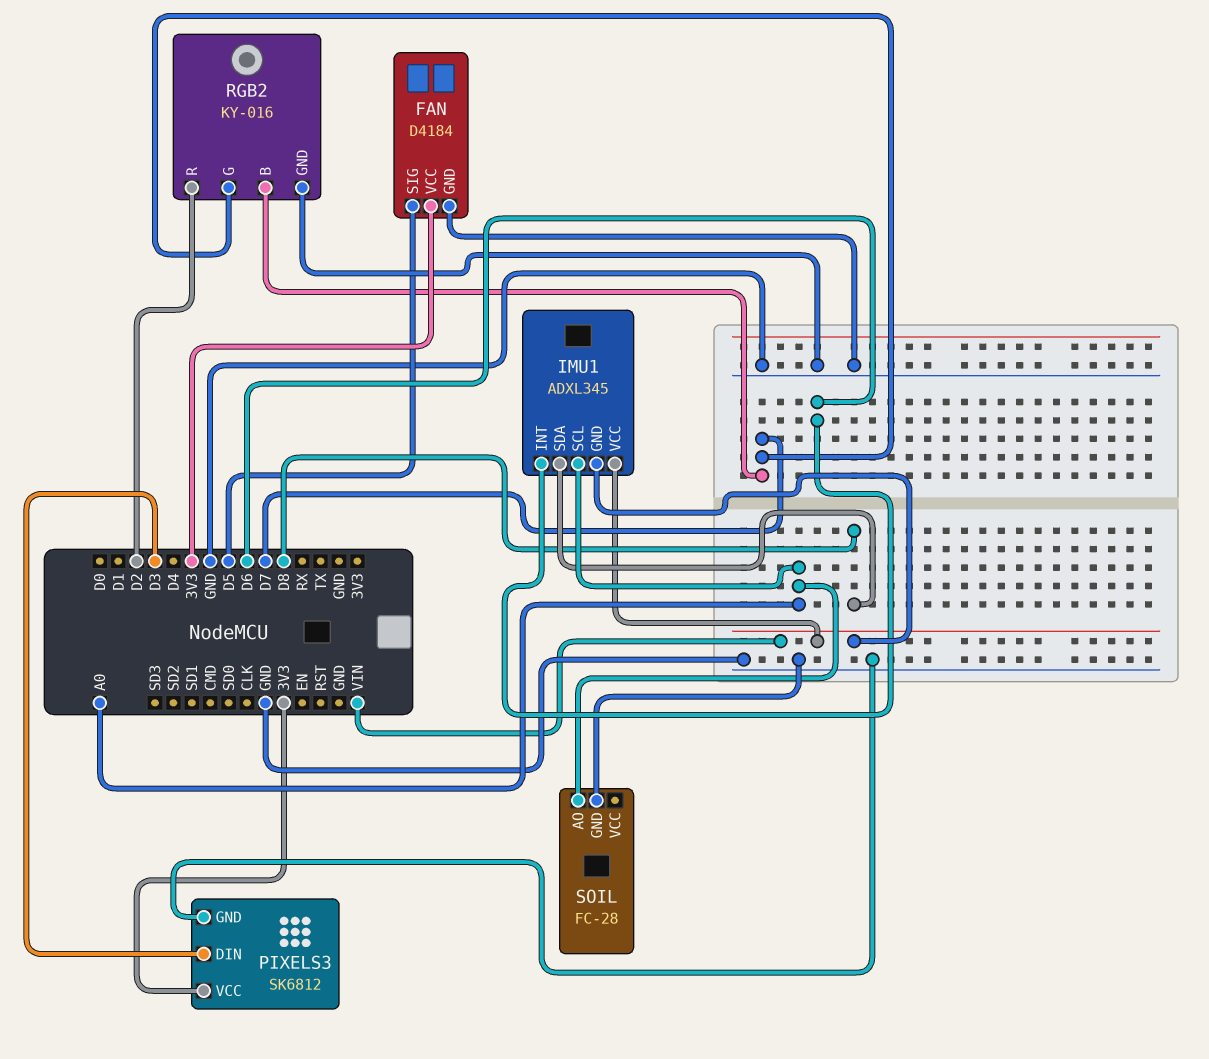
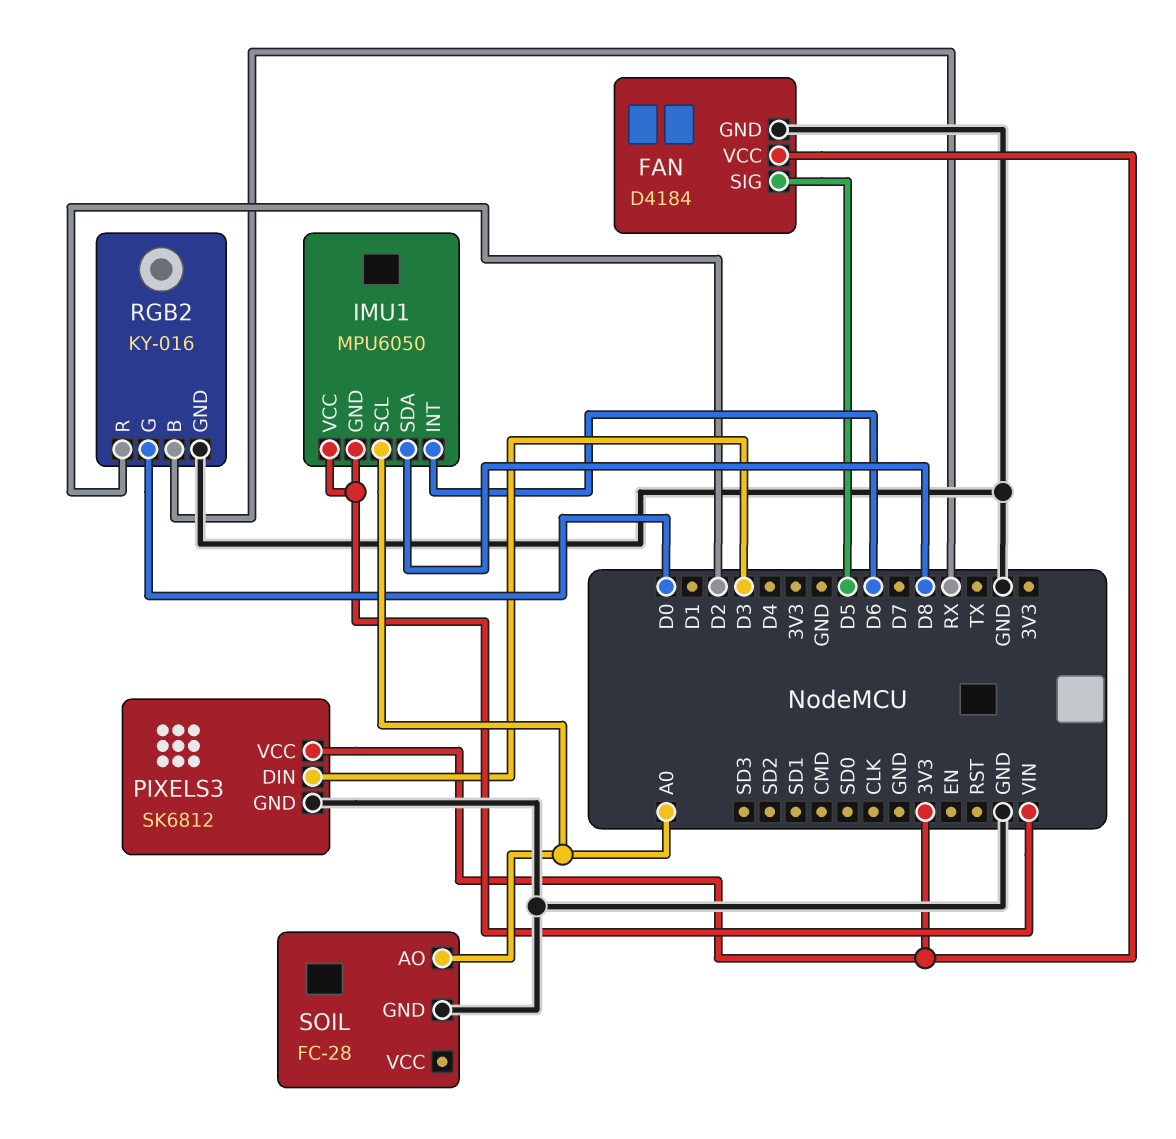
IMU1: ADXL345 -> MPU6050
RGB2 pin B: D7 -> RX
RGB2 pin G: D7 -> D0

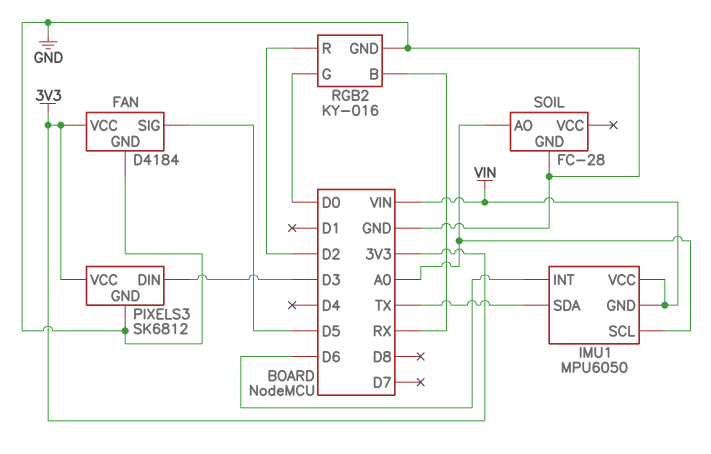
IMU1 pin SDA: D8 -> TX

